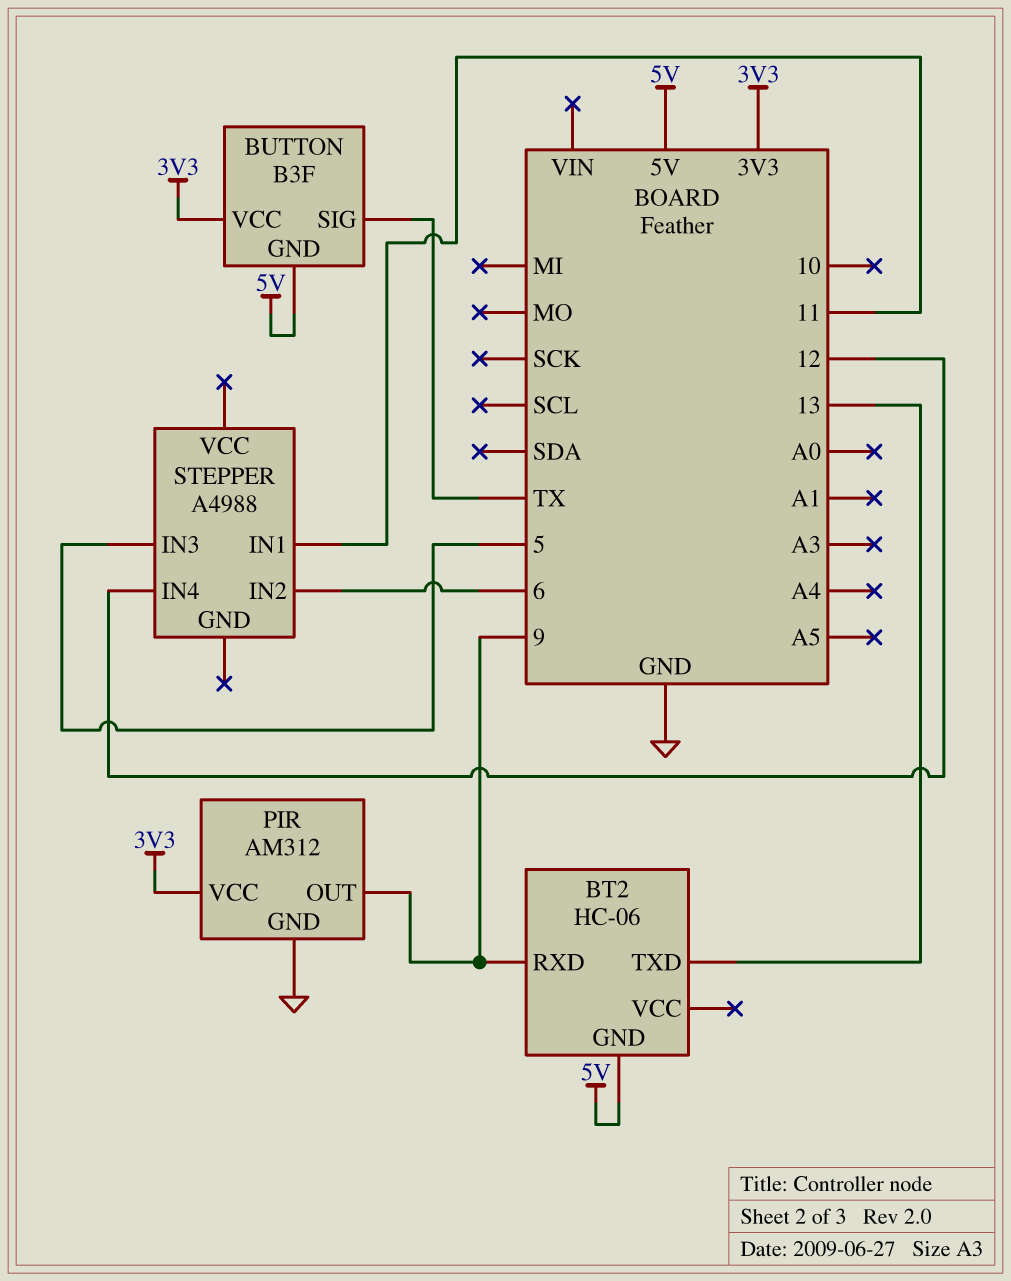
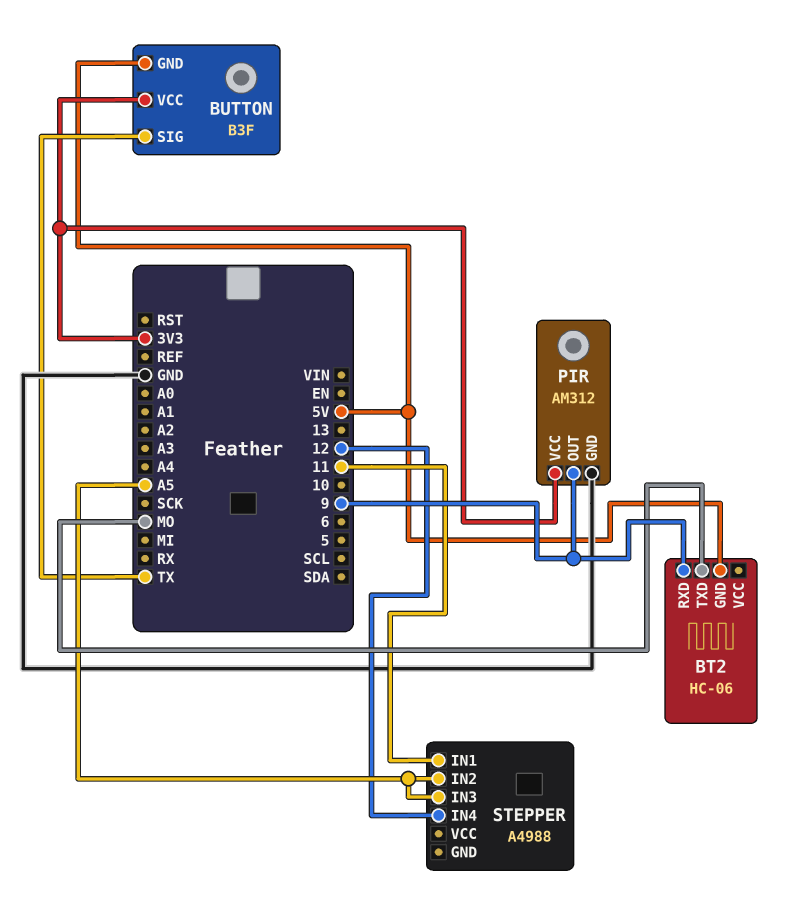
BT2 pin TXD: 13 -> MO
STEPPER pin IN2: 6 -> A5
STEPPER pin IN3: 5 -> A5

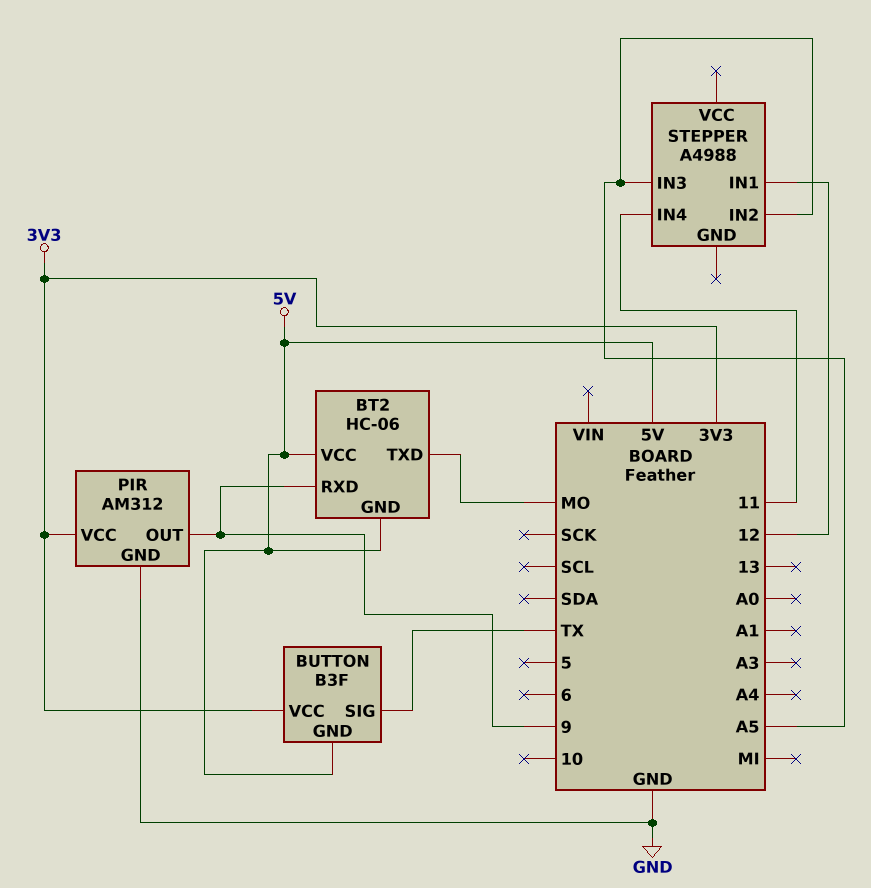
BT2 pin VCC: none -> 5V
STEPPER pin IN1: 11 -> 12
STEPPER pin IN4: 12 -> 11

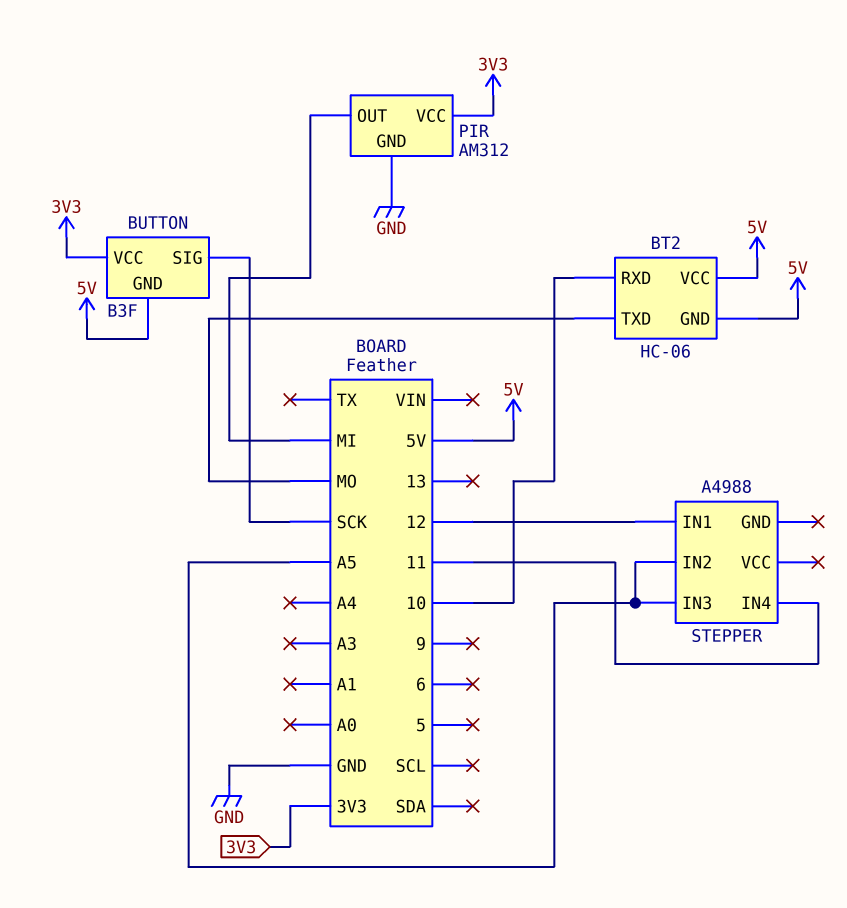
BT2 pin RXD: 9 -> 10
BUTTON pin SIG: TX -> SCK
PIR pin OUT: 9 -> MI

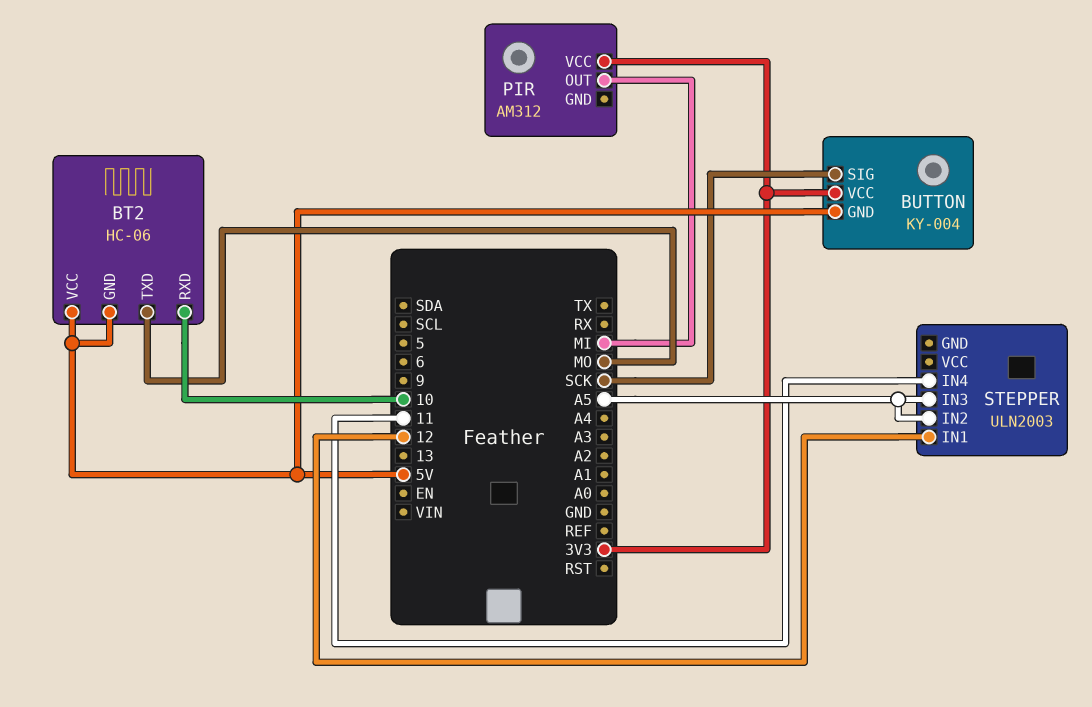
BUTTON: B3F -> KY-004
PIR pin GND: GND -> none
STEPPER: A4988 -> ULN2003

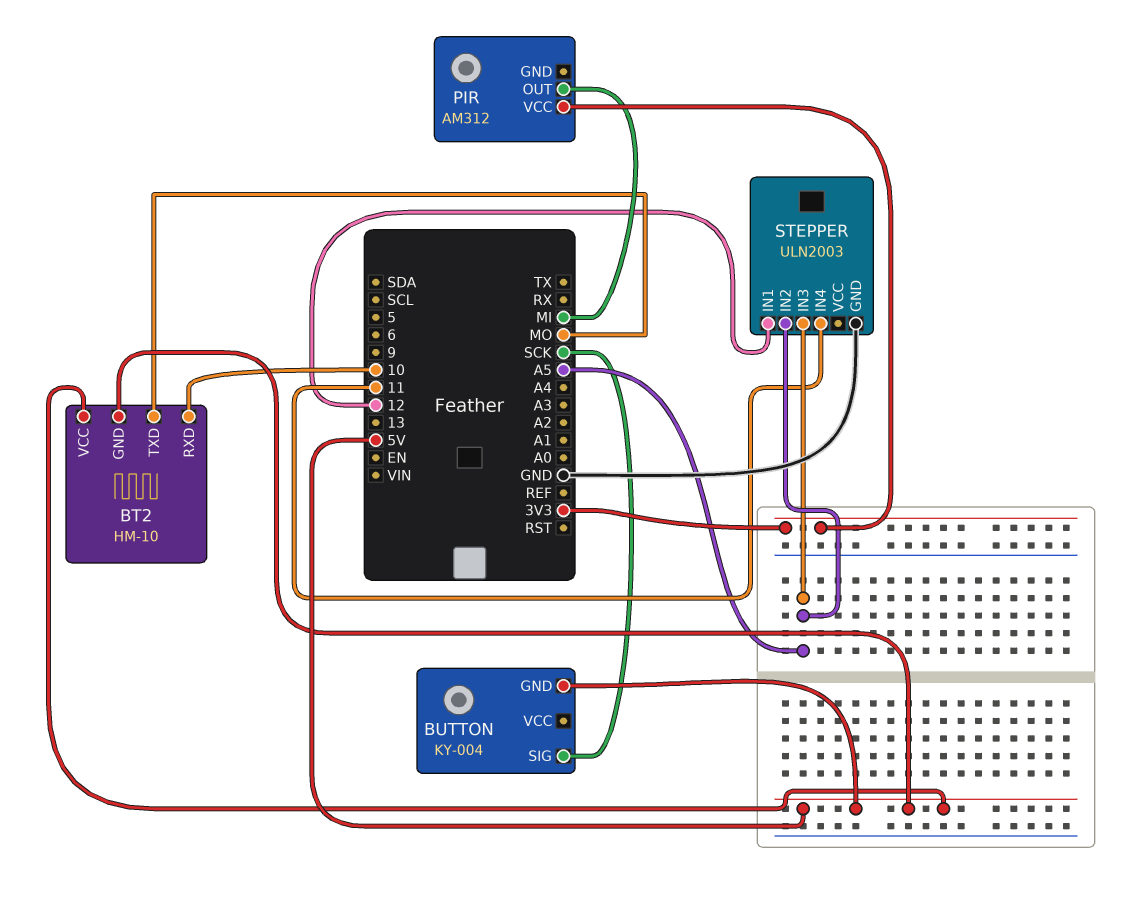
BT2: HC-06 -> HM-10
BUTTON pin VCC: 3V3 -> none
STEPPER pin GND: none -> GND

